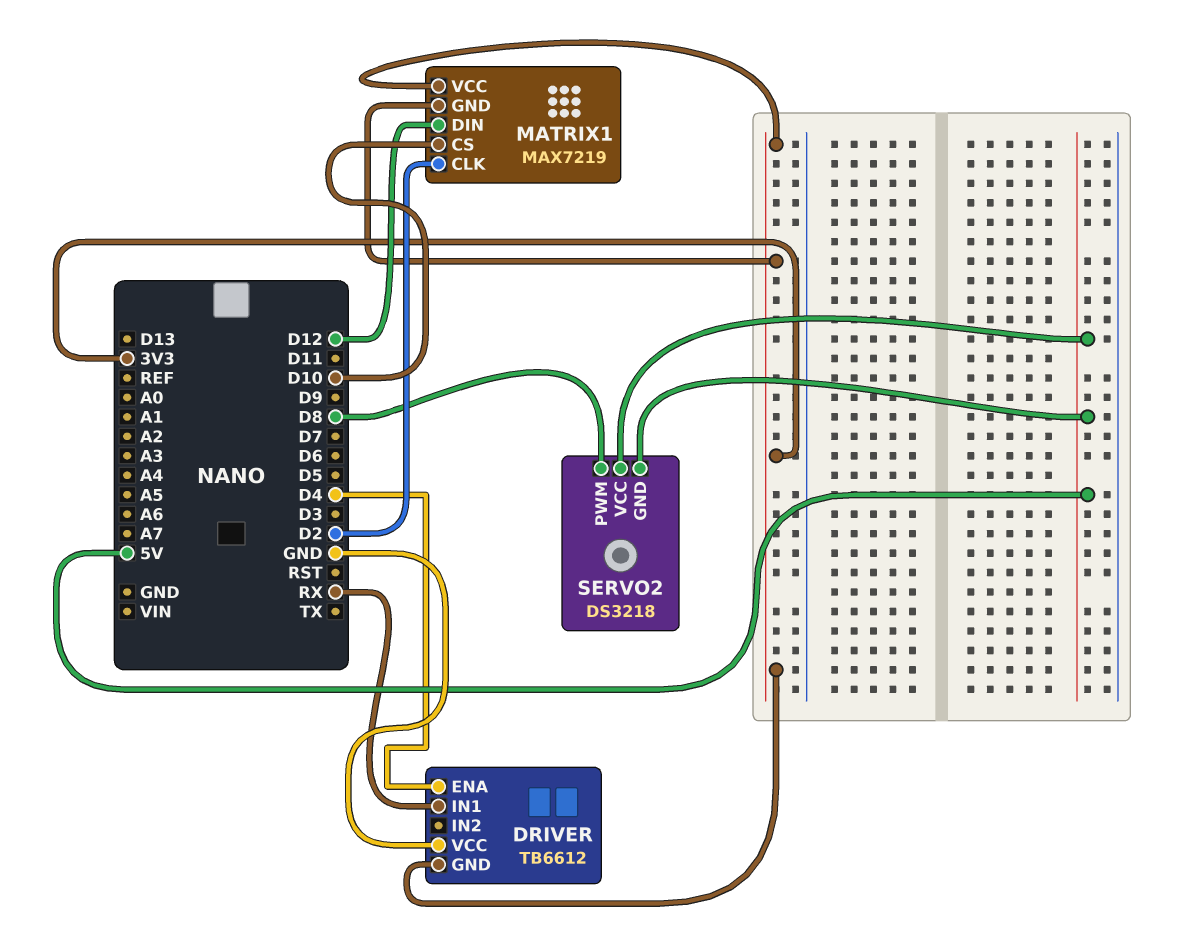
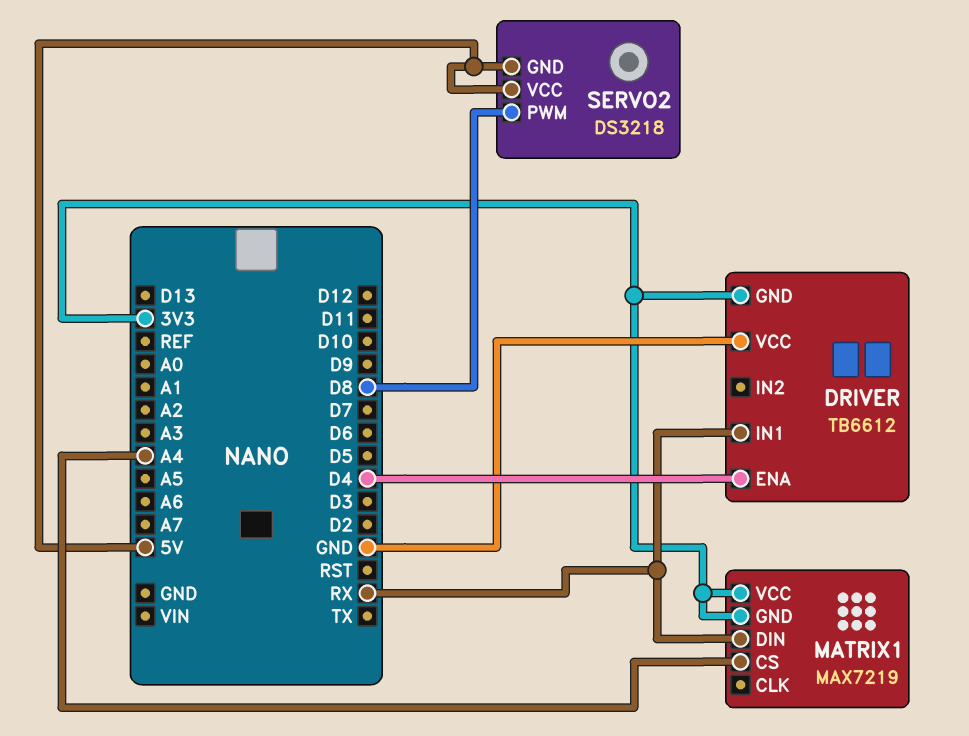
MATRIX1 pin CLK: D2 -> none
MATRIX1 pin CS: D10 -> A4
MATRIX1 pin DIN: D12 -> RX

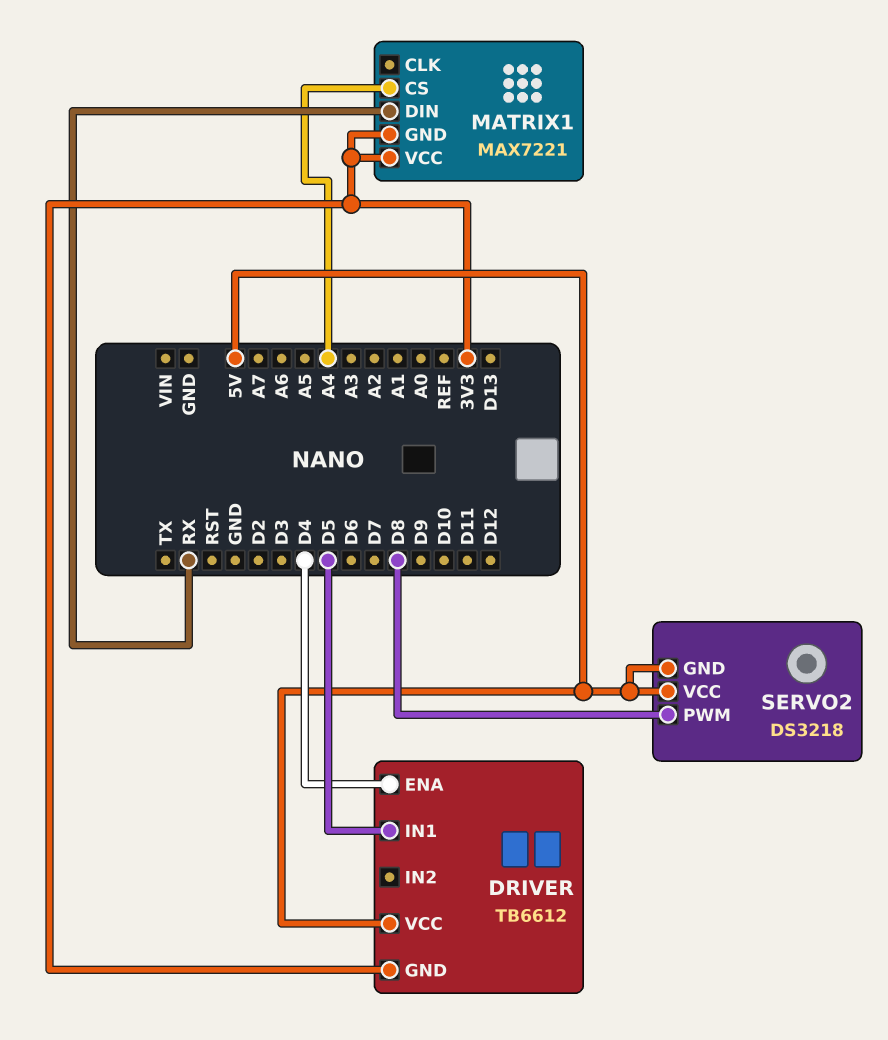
DRIVER pin IN1: RX -> D5
DRIVER pin VCC: GND -> 5V
MATRIX1: MAX7219 -> MAX7221

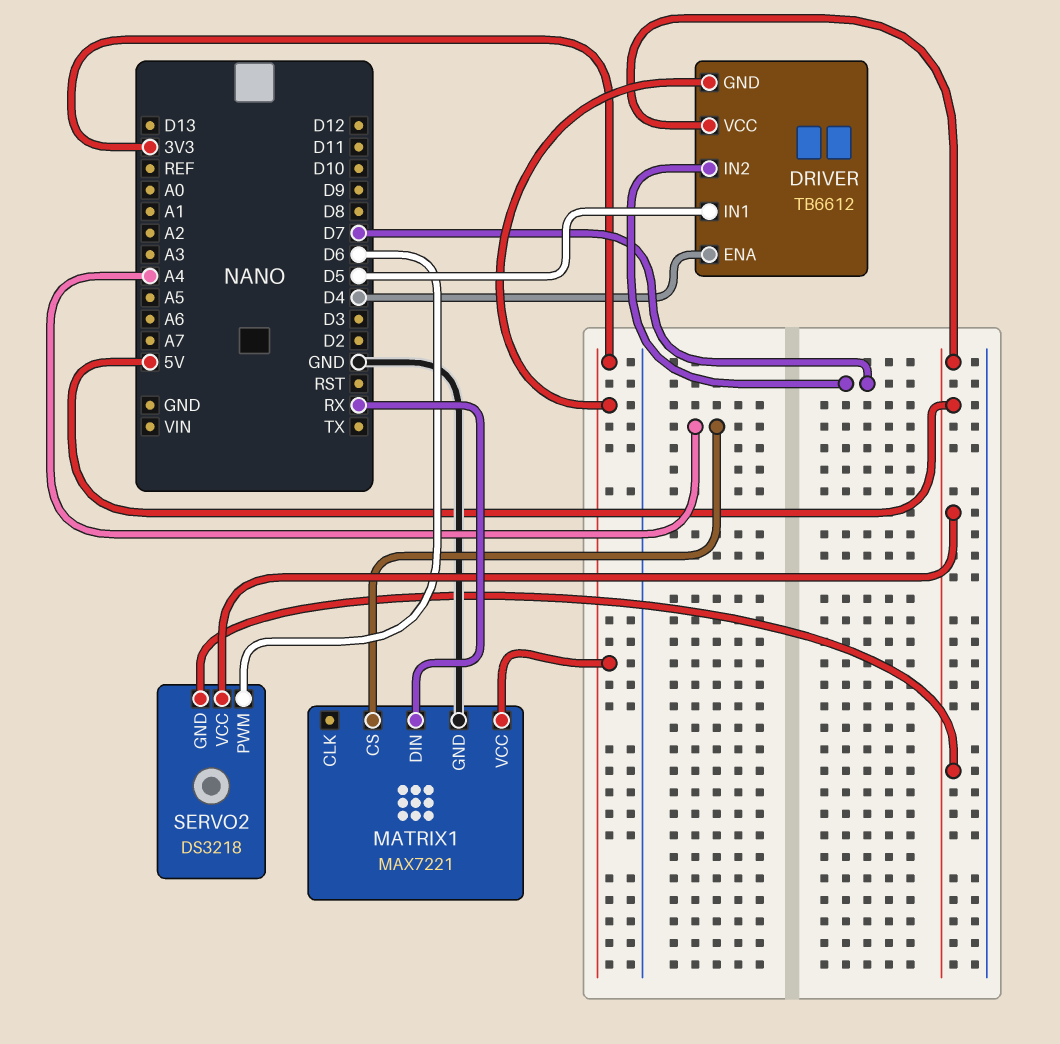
DRIVER pin IN2: none -> D7
MATRIX1 pin GND: 3V3 -> GND
SERVO2 pin PWM: D8 -> D6

